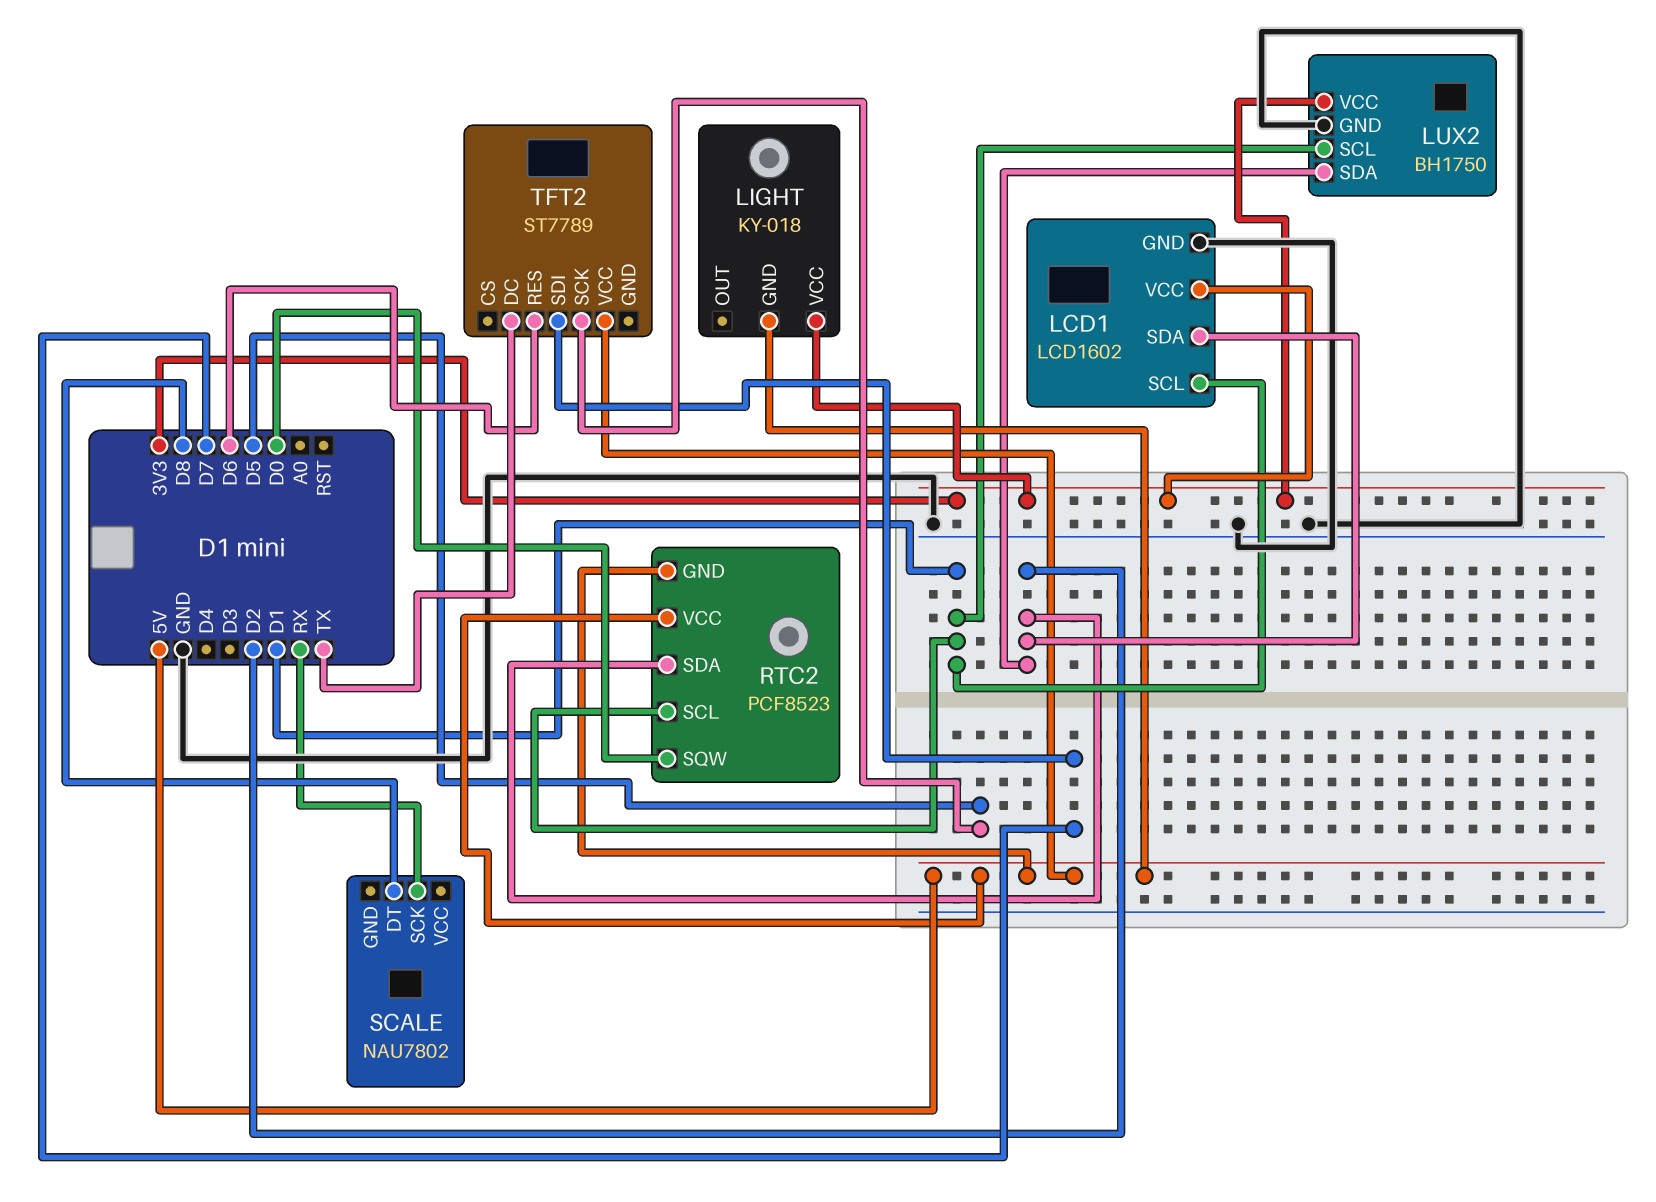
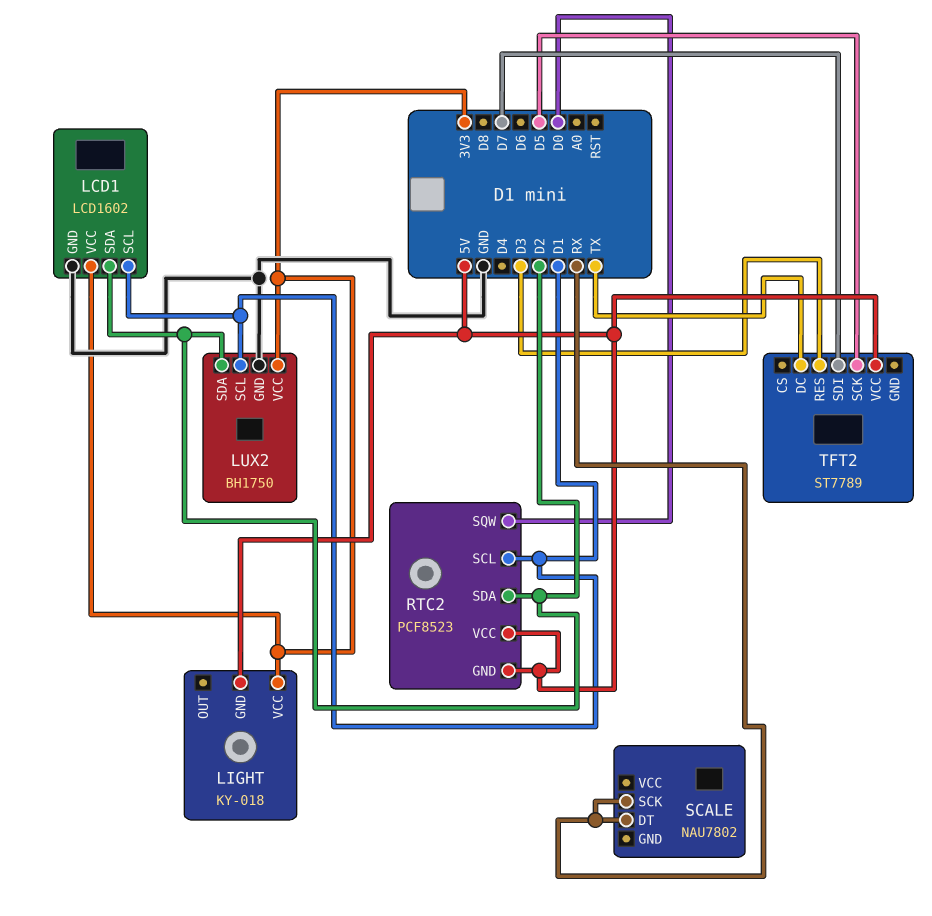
SCALE pin DT: D8 -> RX
TFT2 pin RES: D6 -> D3

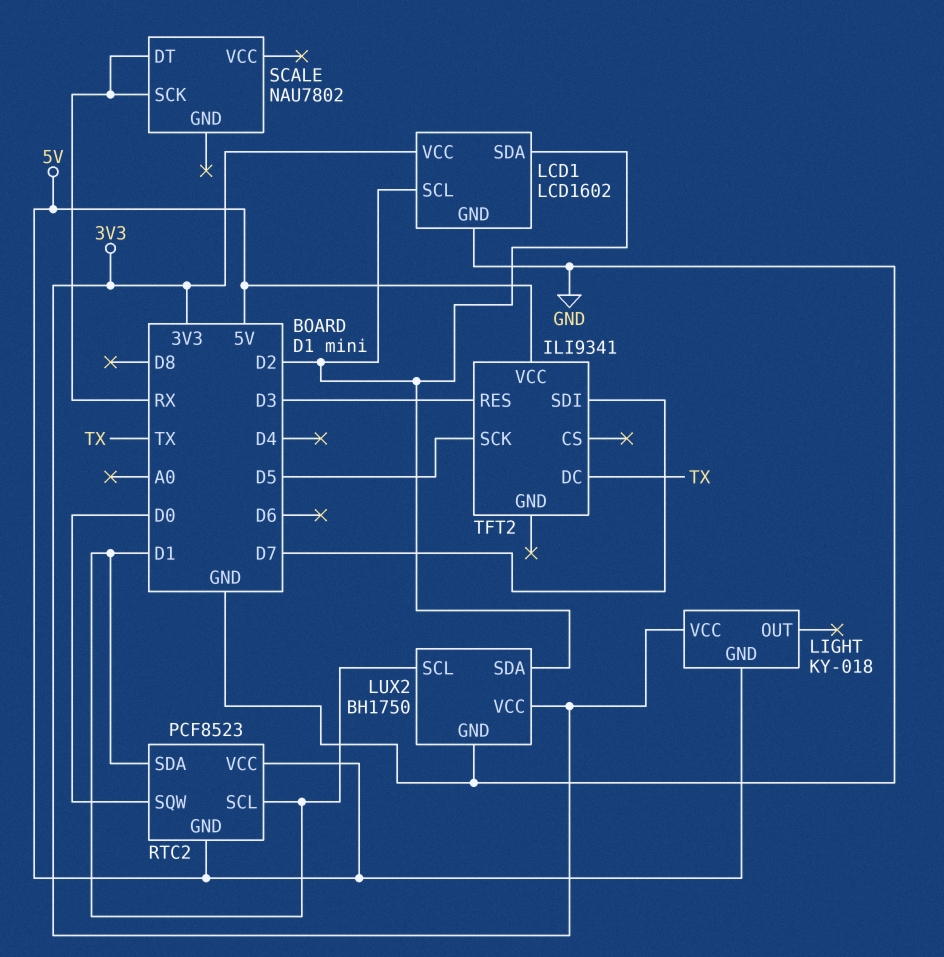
LCD1 pin SCL: D1 -> D2
RTC2 pin SDA: D2 -> D1
TFT2: ST7789 -> ILI9341

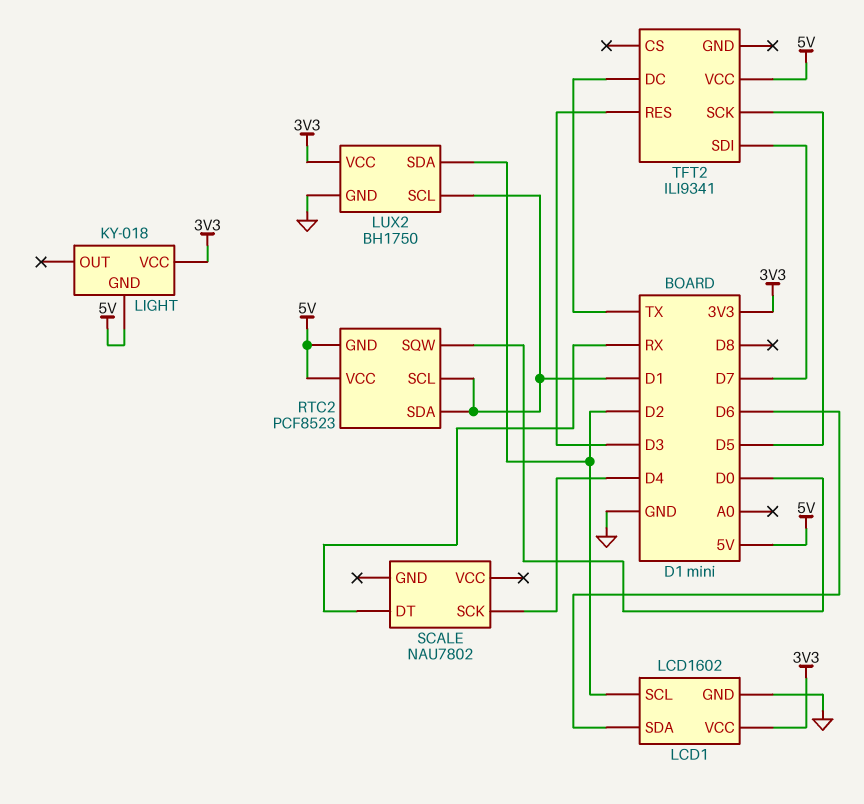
LCD1 pin SDA: D2 -> D6
SCALE pin SCK: RX -> D4

